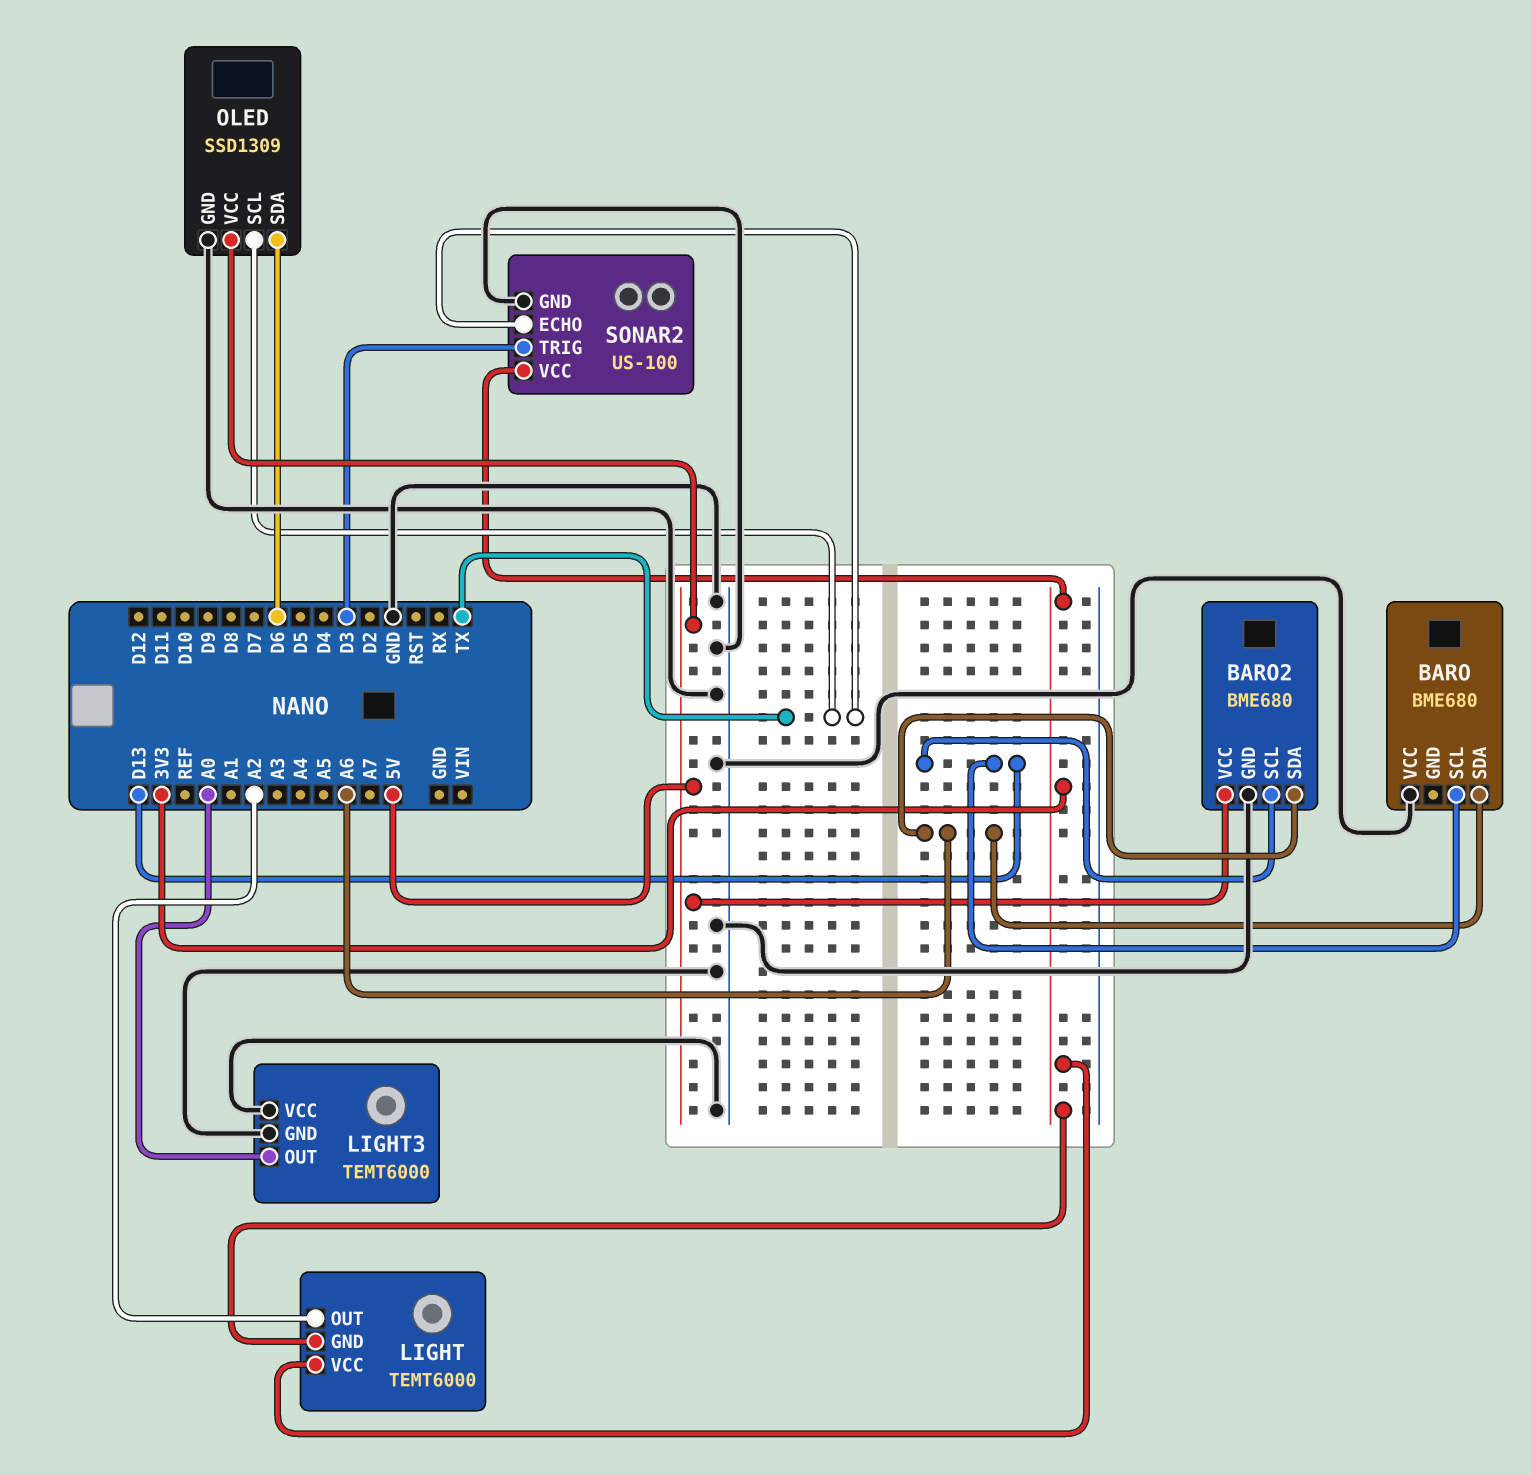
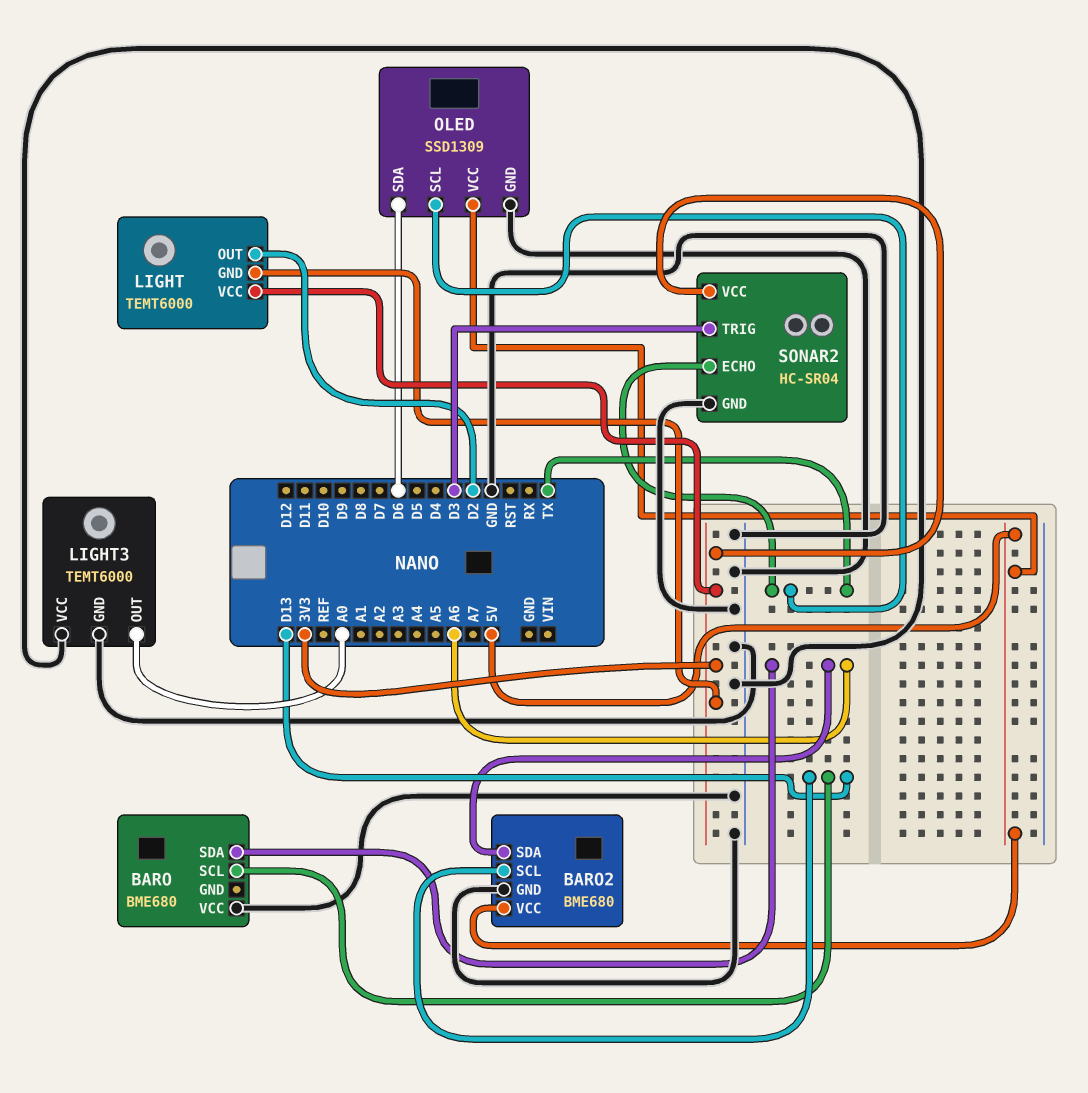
LIGHT pin OUT: A2 -> D2
SONAR2: US-100 -> HC-SR04

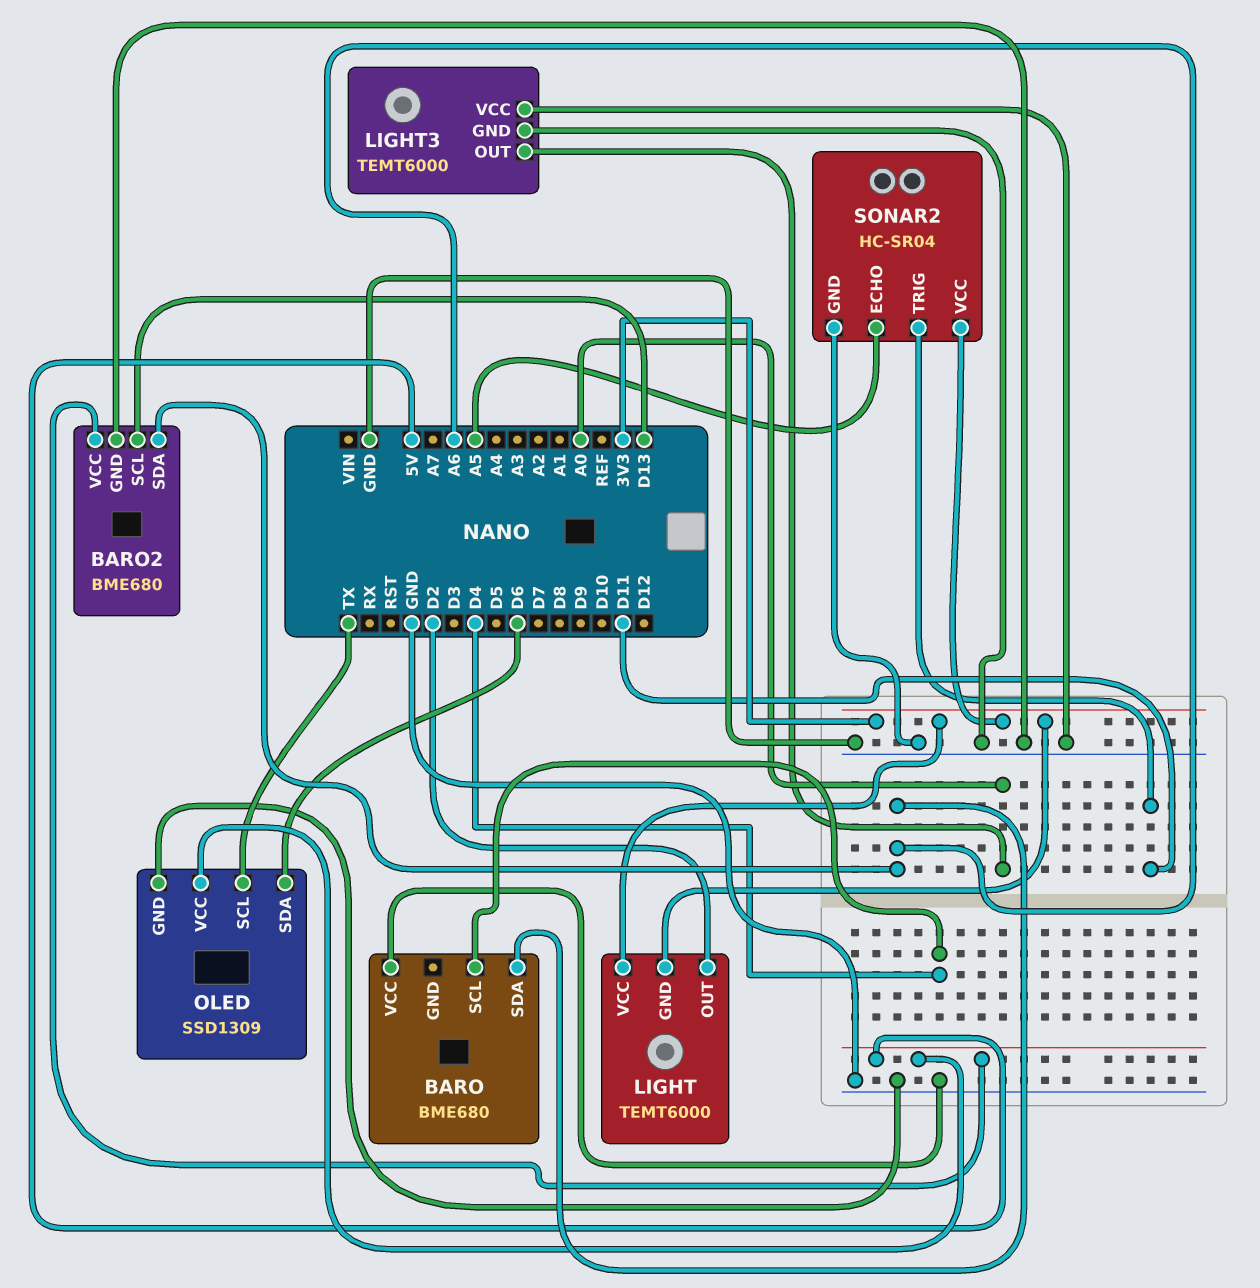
BARO pin SCL: D13 -> D4
SONAR2 pin ECHO: TX -> A5
SONAR2 pin TRIG: D3 -> D11

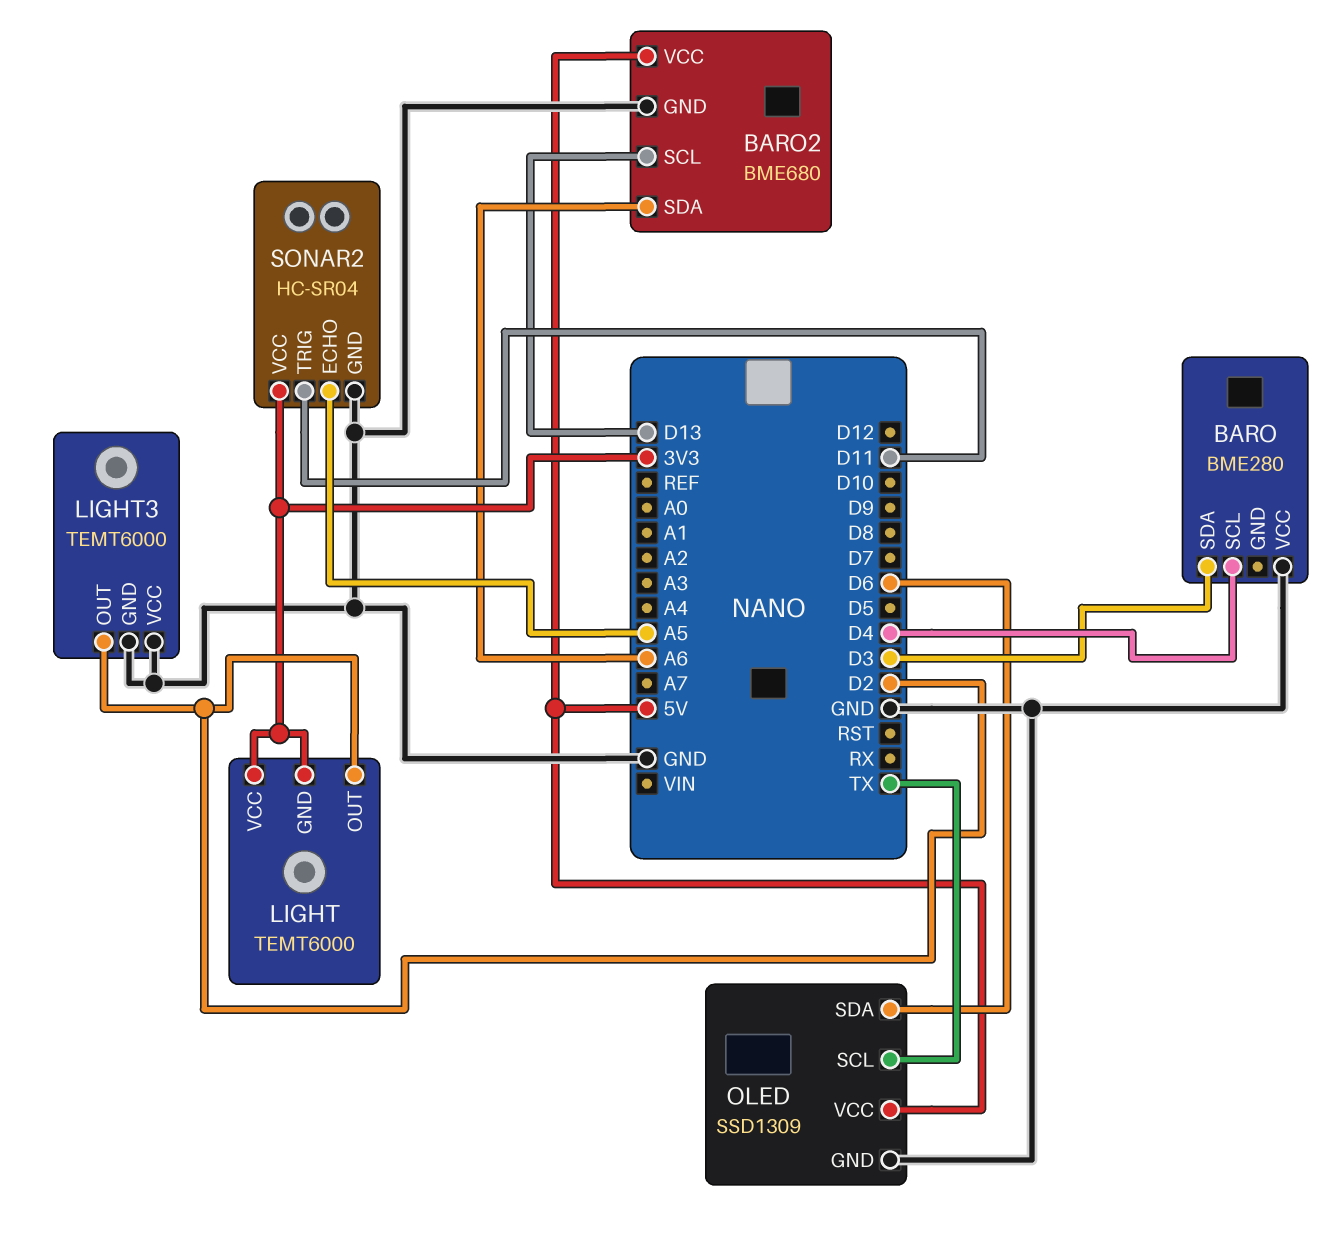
BARO: BME680 -> BME280
BARO pin SDA: A6 -> D3
LIGHT3 pin OUT: A0 -> D2

